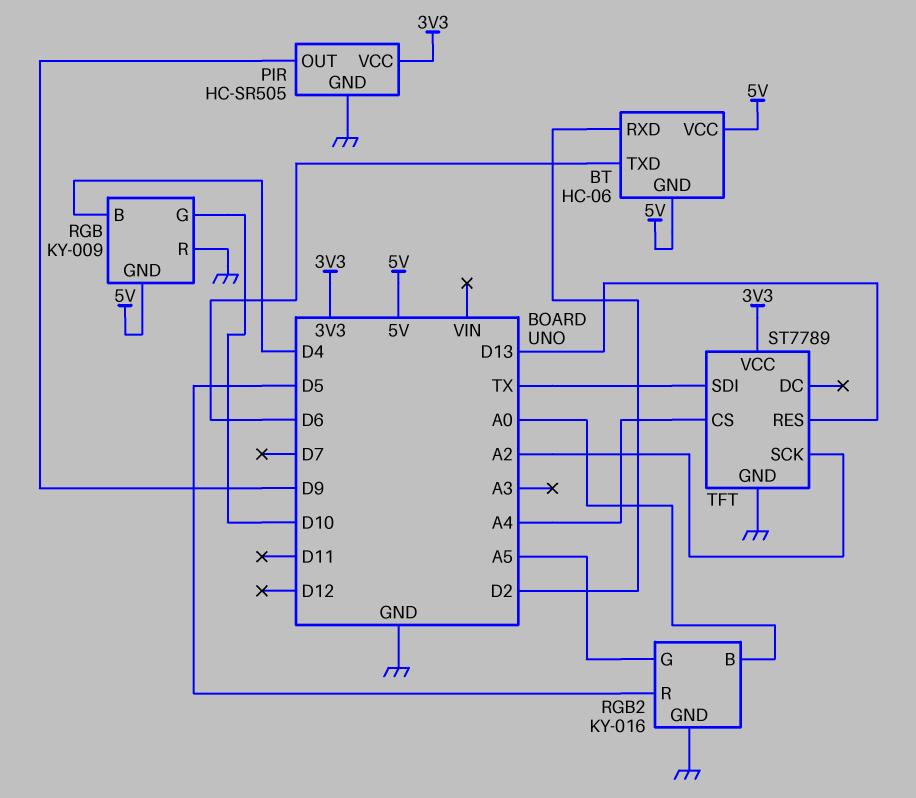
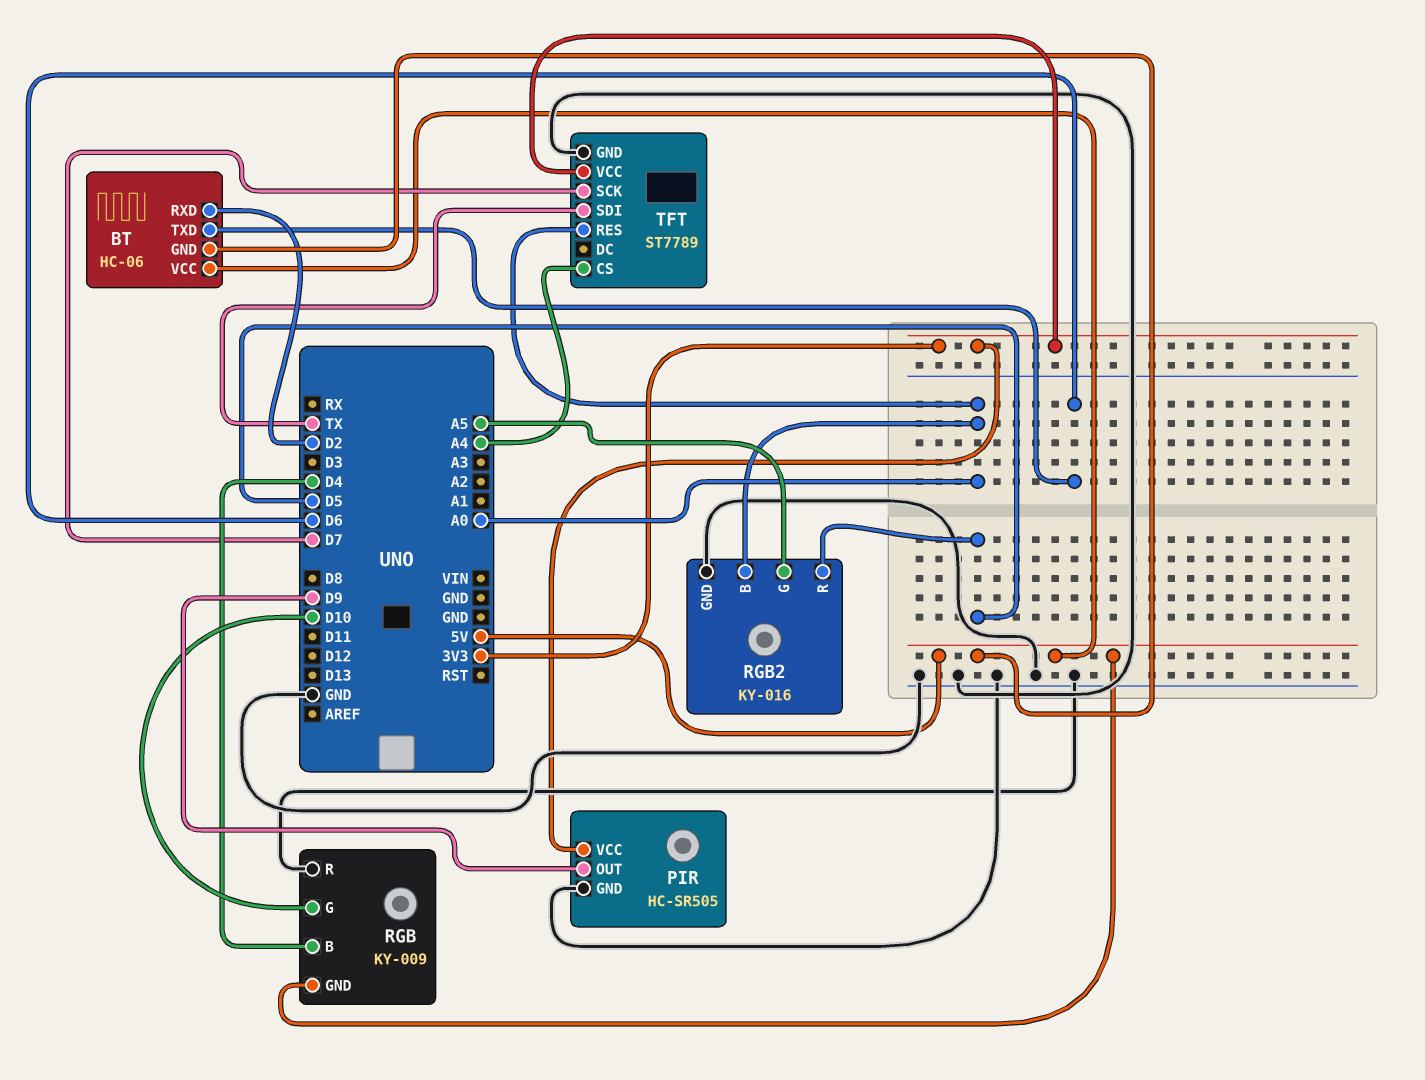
TFT pin RES: D13 -> A0
TFT pin SCK: A2 -> D7

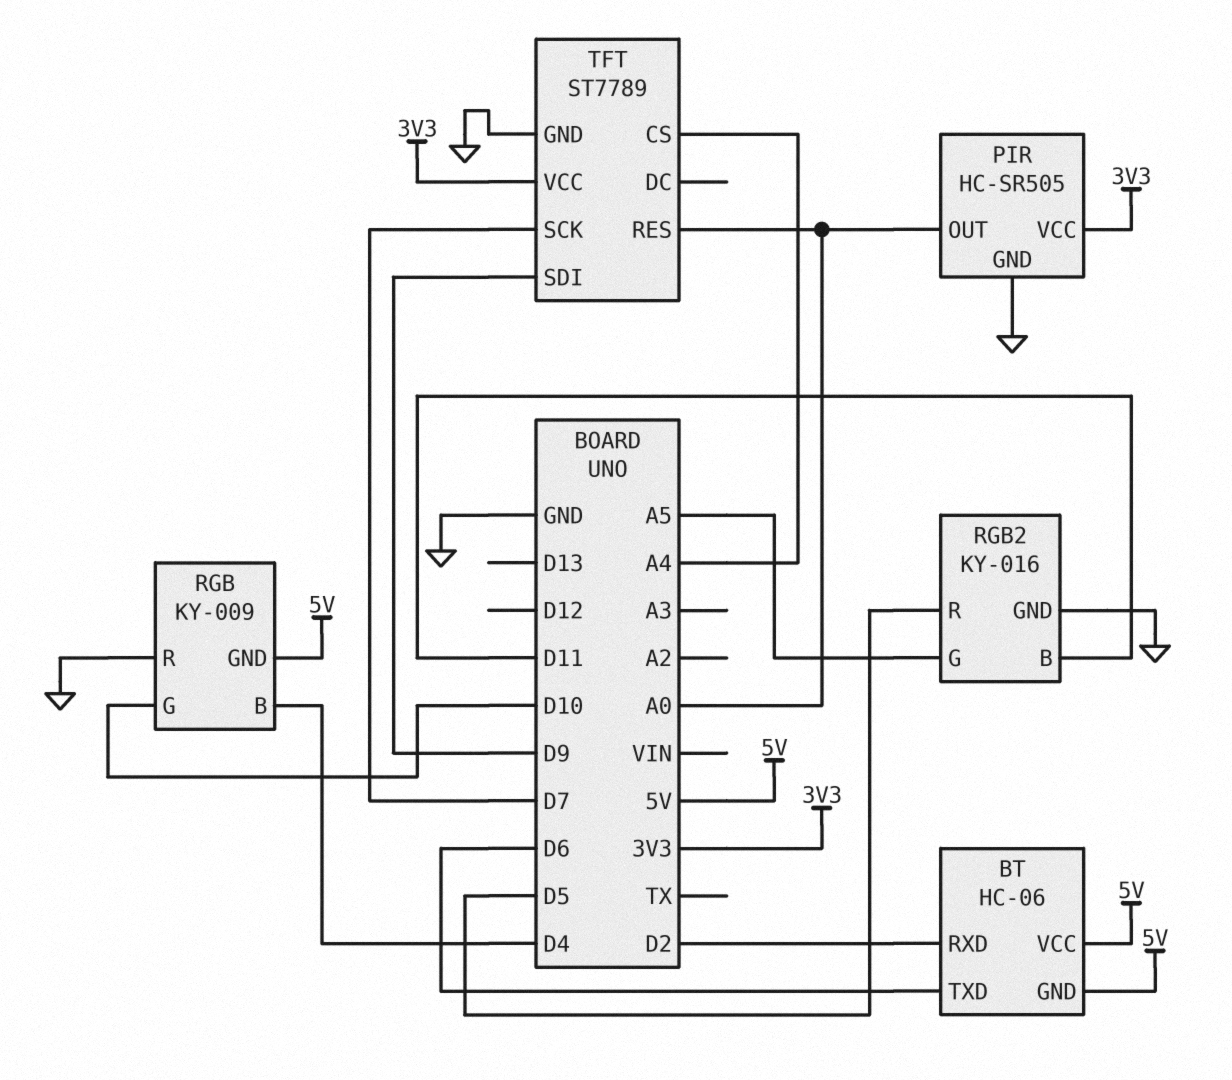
PIR pin OUT: D9 -> A0
RGB2 pin B: A0 -> D11
TFT pin SDI: TX -> D9

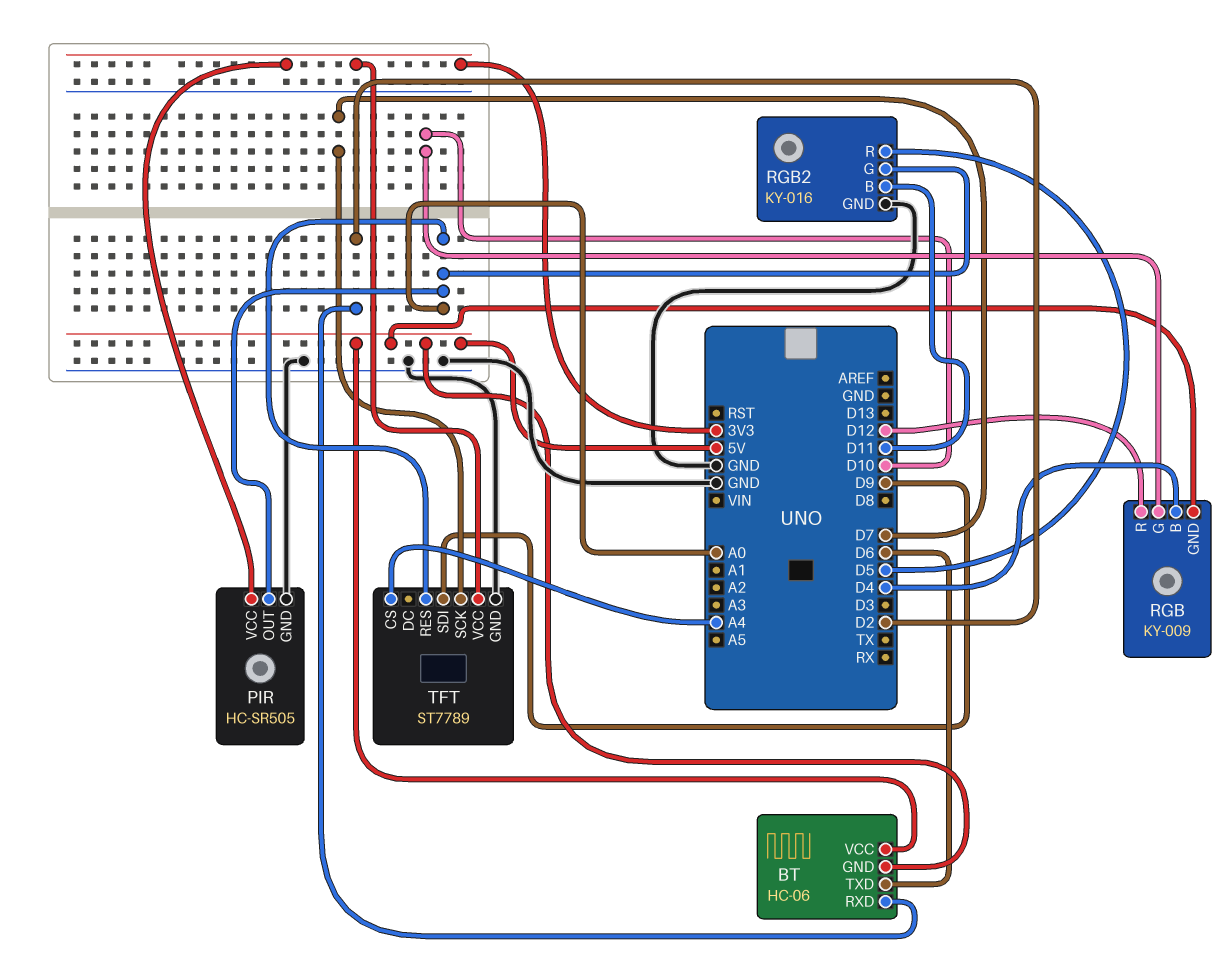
RGB pin R: GND -> D12
RGB2 pin G: A5 -> A0

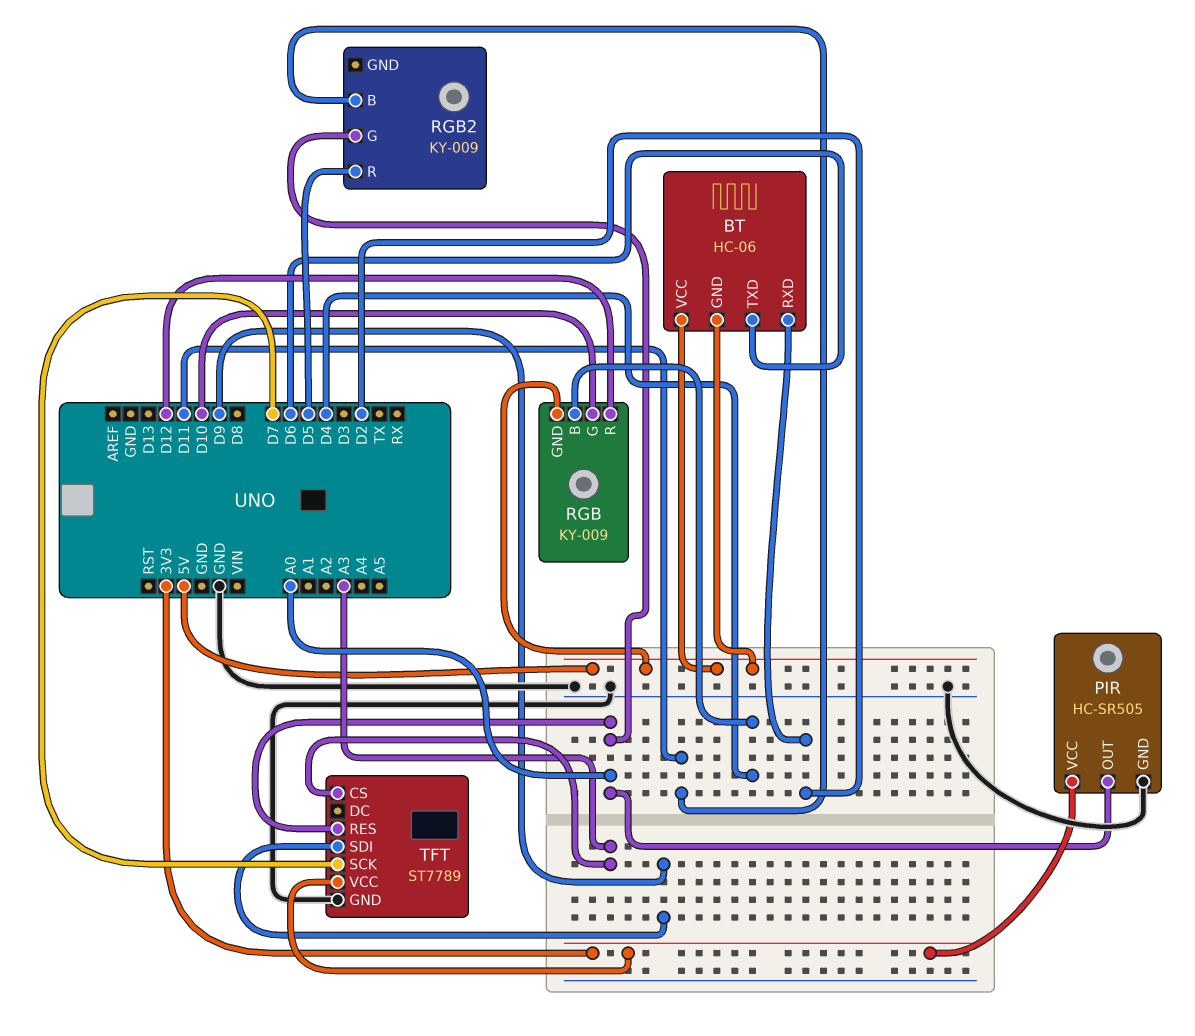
RGB2: KY-016 -> KY-009
RGB2 pin GND: GND -> none
TFT pin CS: A4 -> A3

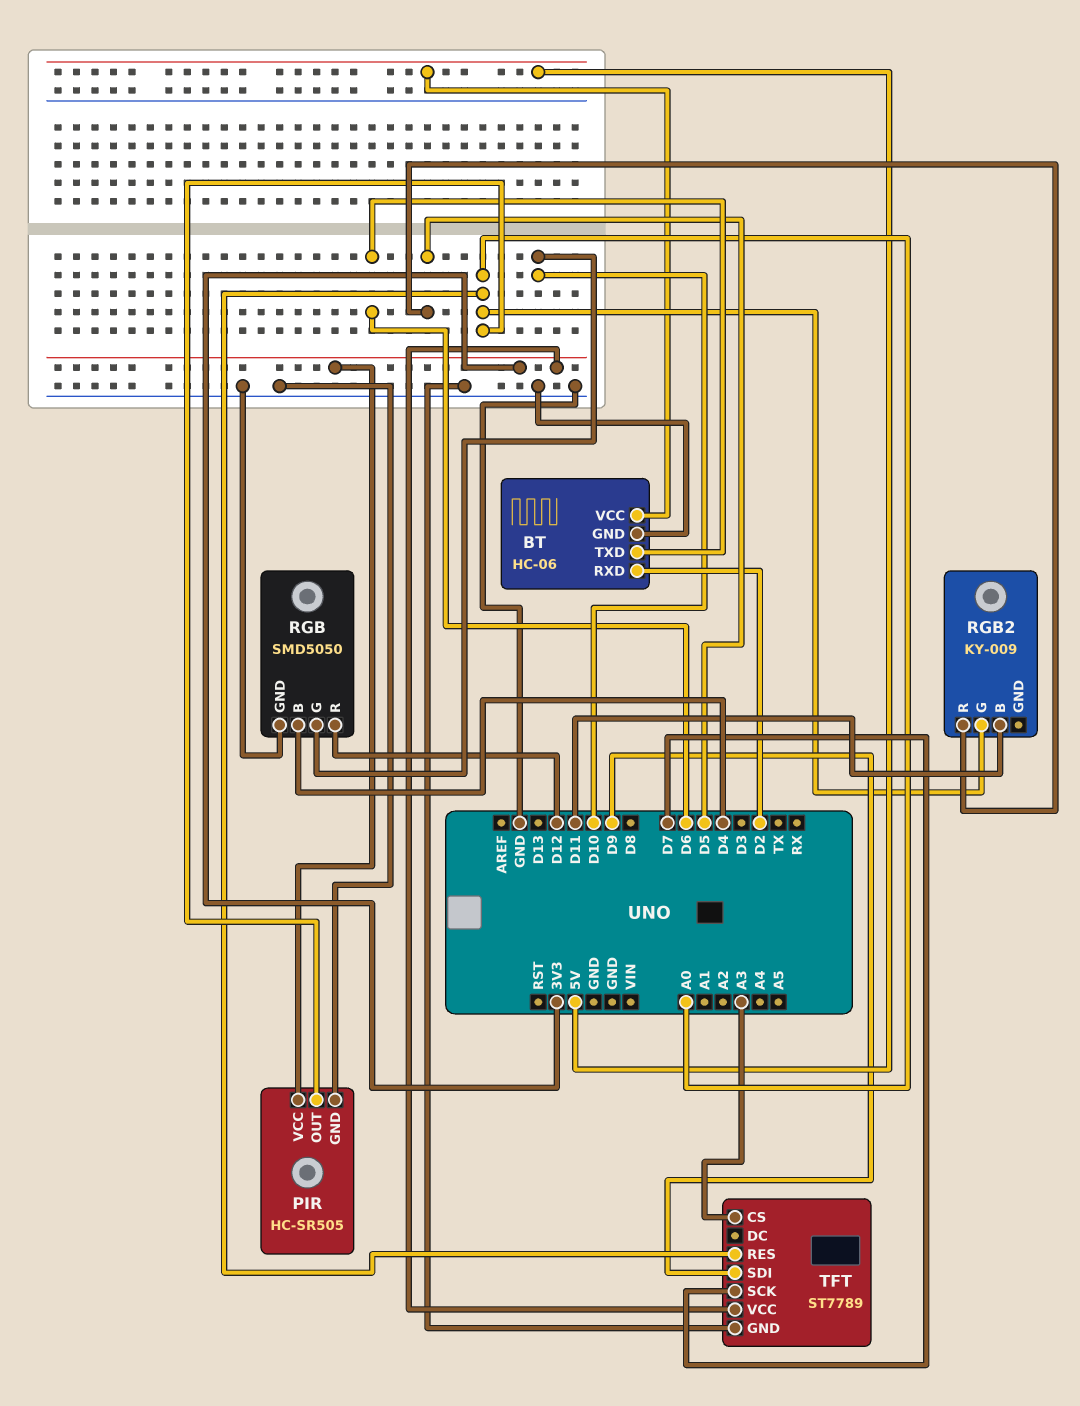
BT pin GND: 5V -> GND
RGB: KY-009 -> SMD5050
RGB pin GND: 5V -> GND

